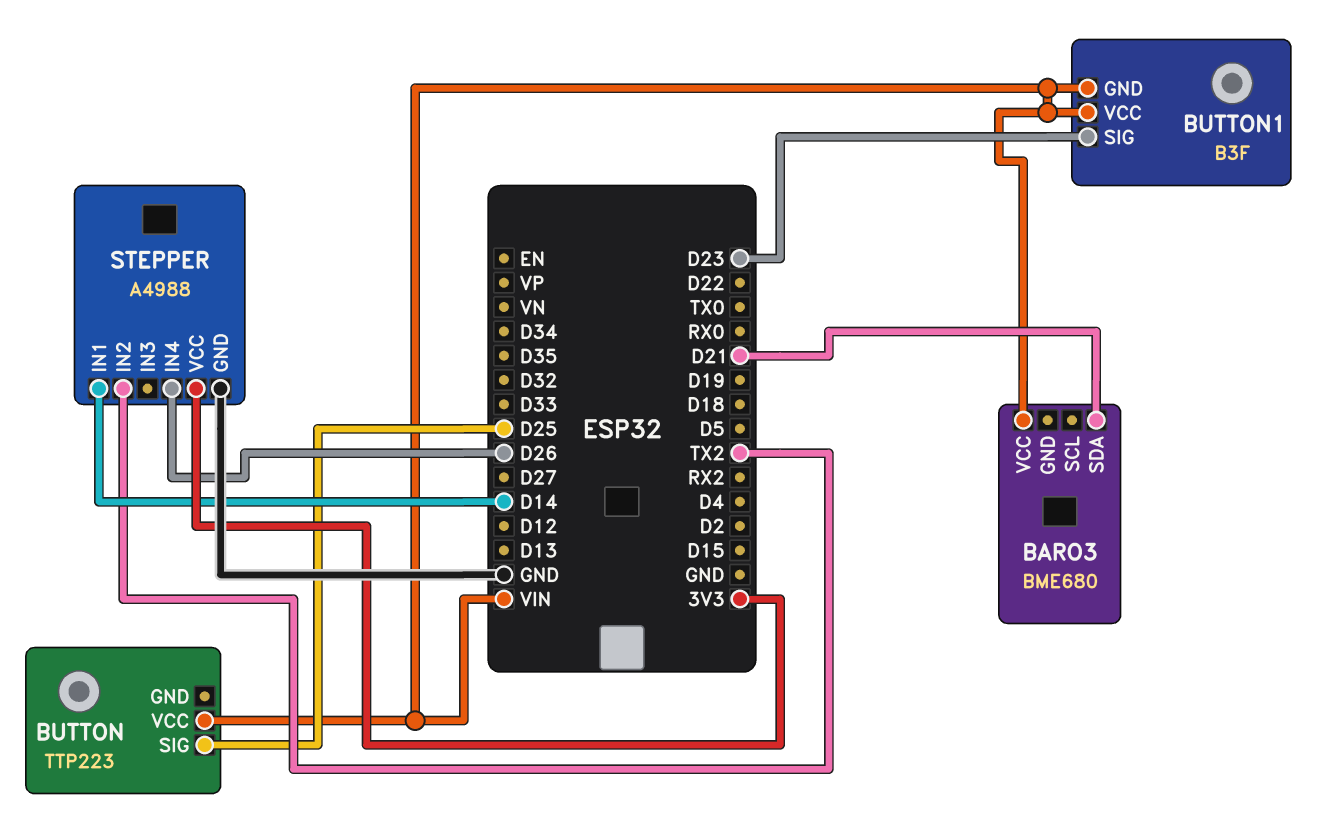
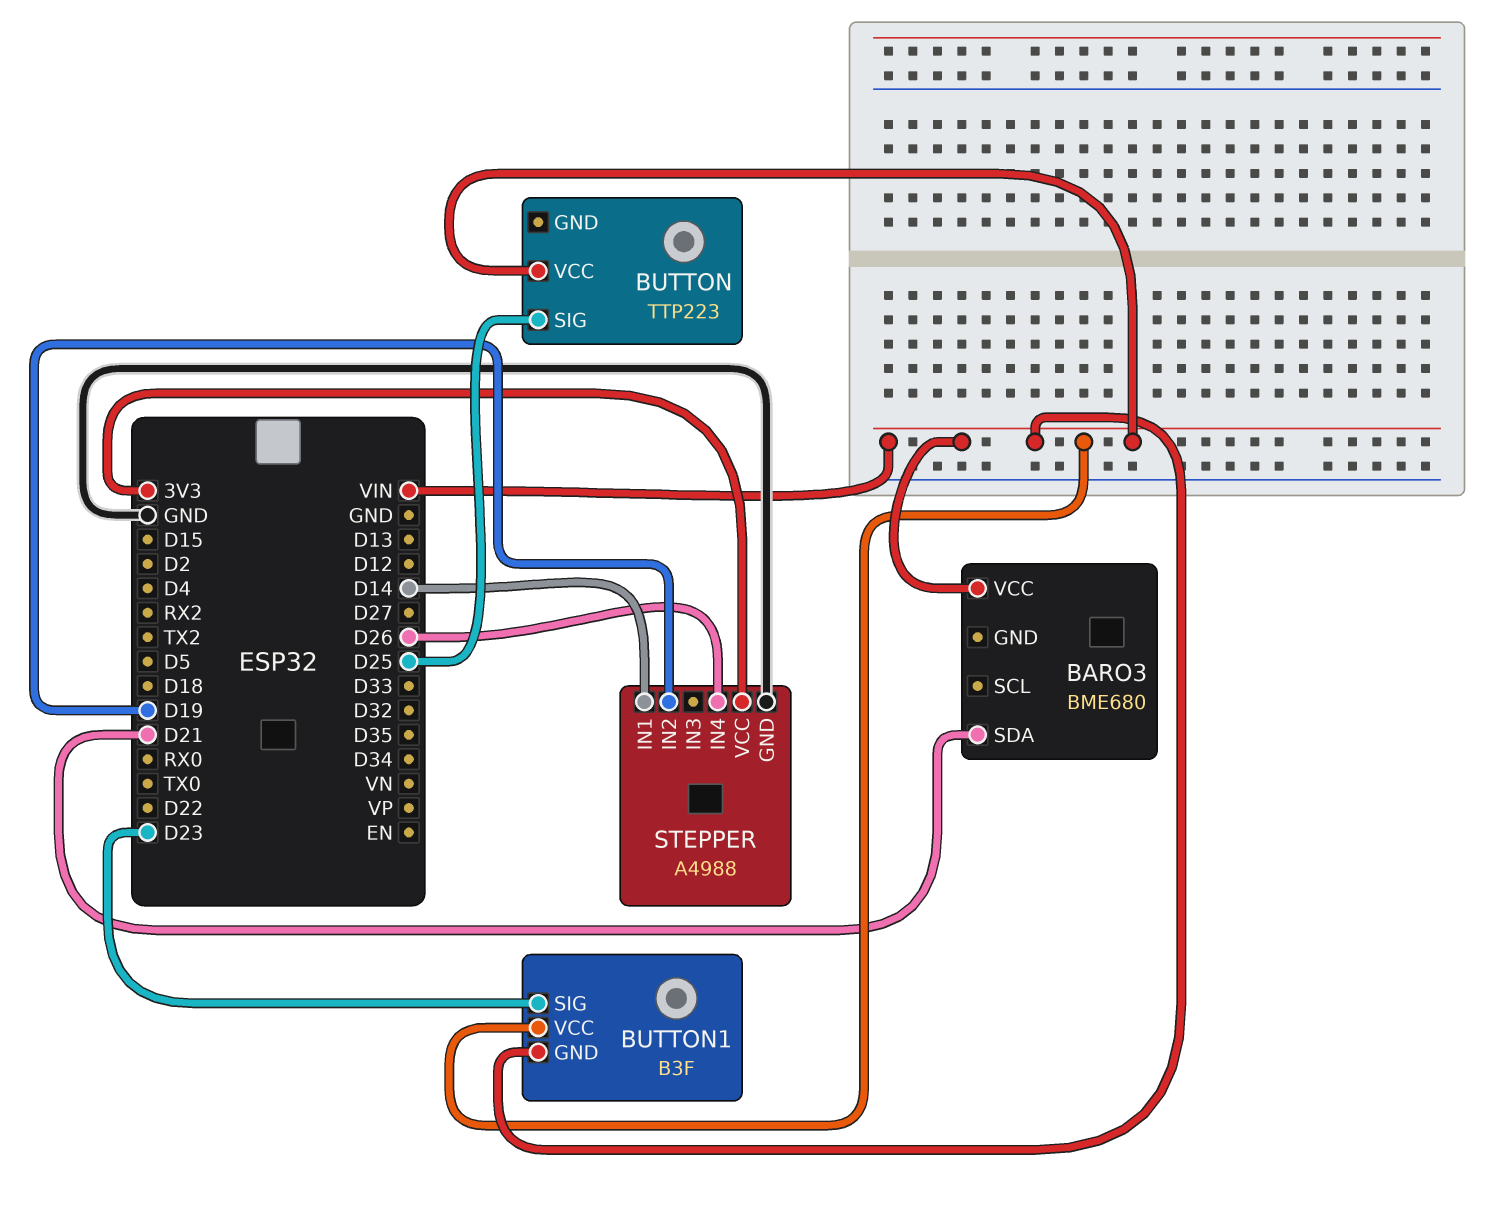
STEPPER pin IN2: TX2 -> D19

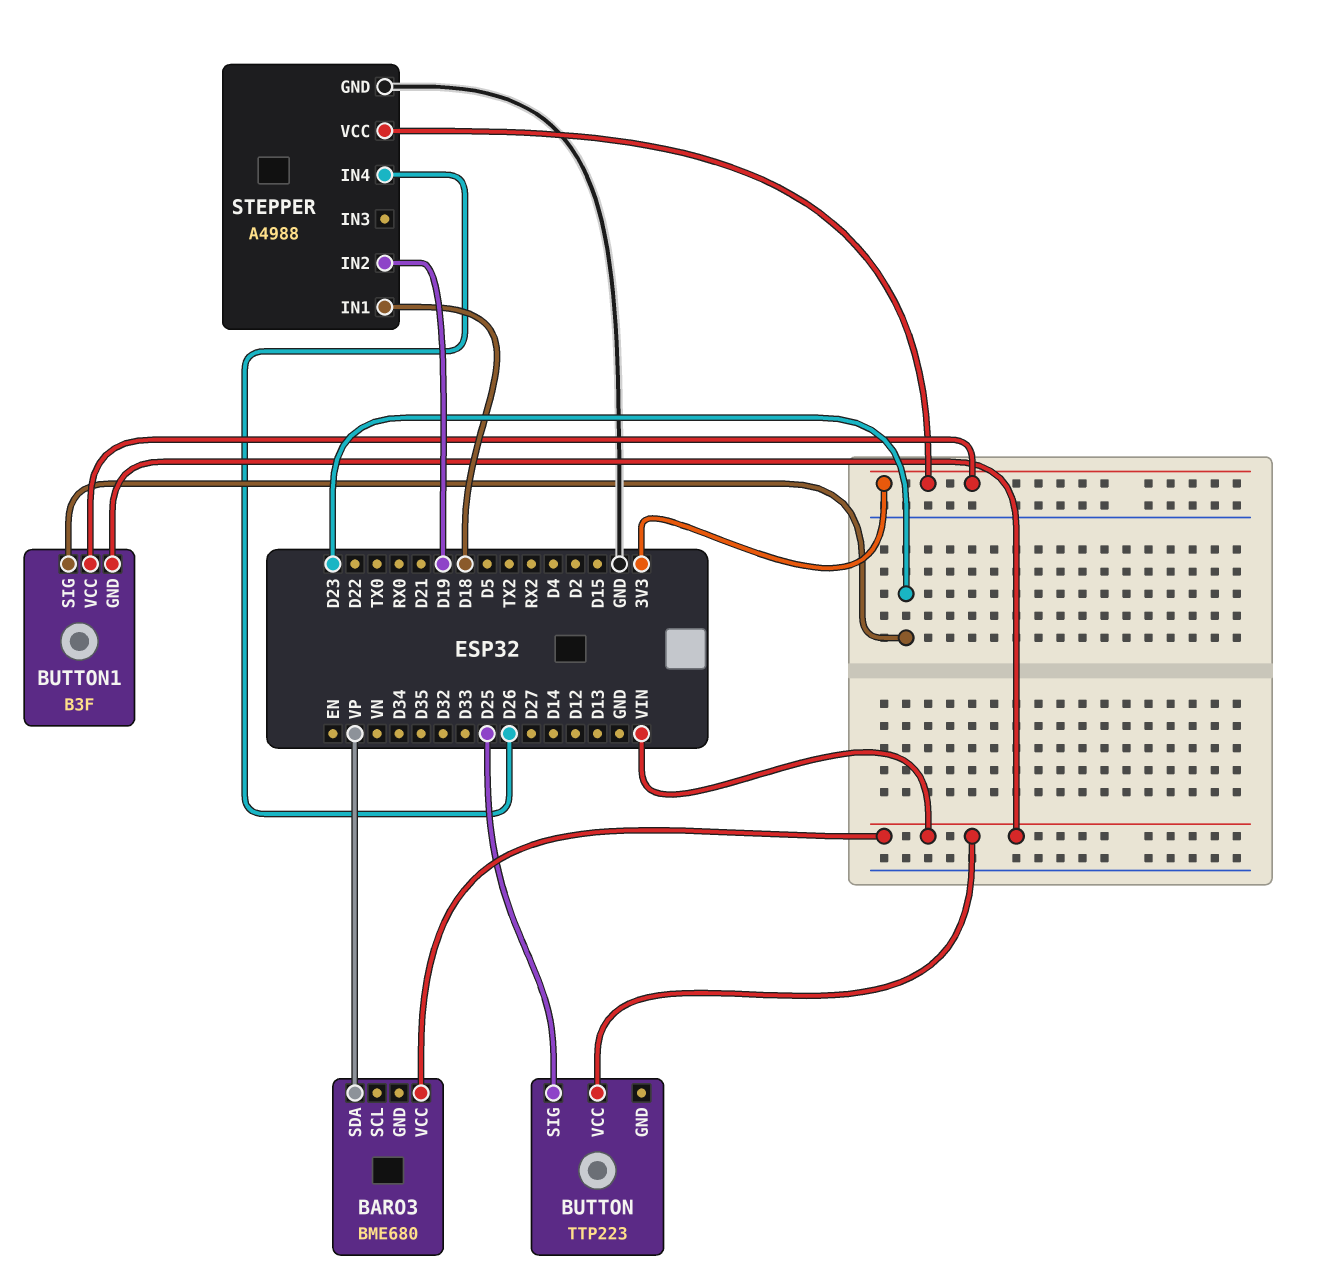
BARO3 pin SDA: D21 -> VP
BUTTON1 pin VCC: VIN -> 3V3
STEPPER pin IN1: D14 -> D18

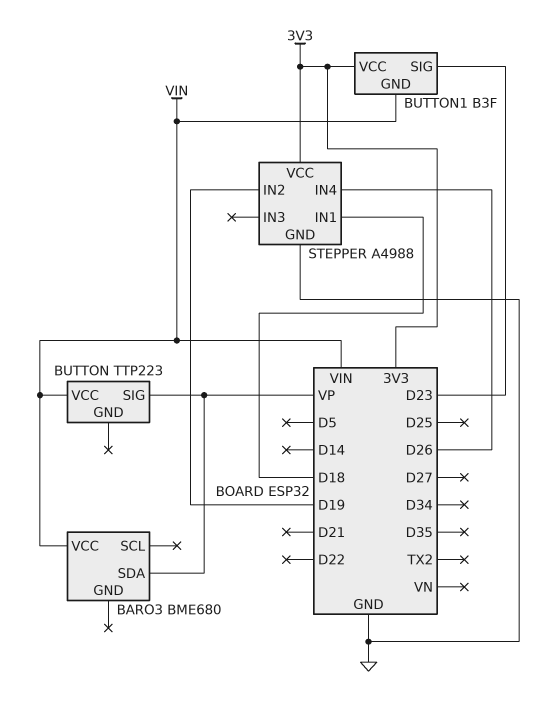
BUTTON pin SIG: D25 -> VP

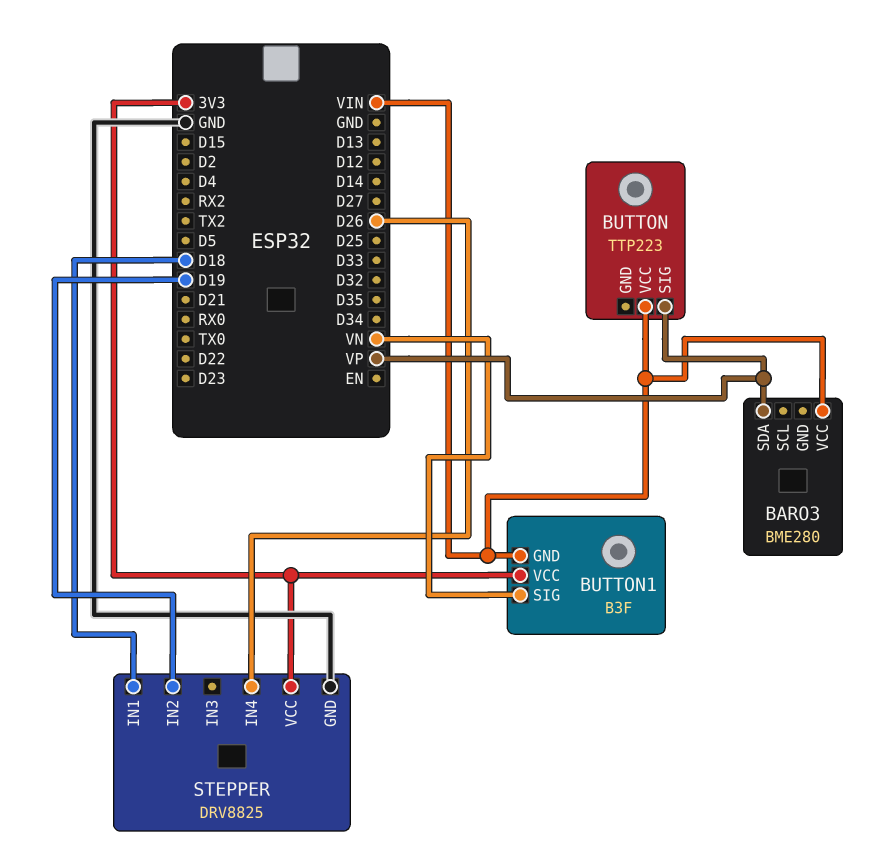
BARO3: BME680 -> BME280
BUTTON1 pin SIG: D23 -> VN
STEPPER: A4988 -> DRV8825

